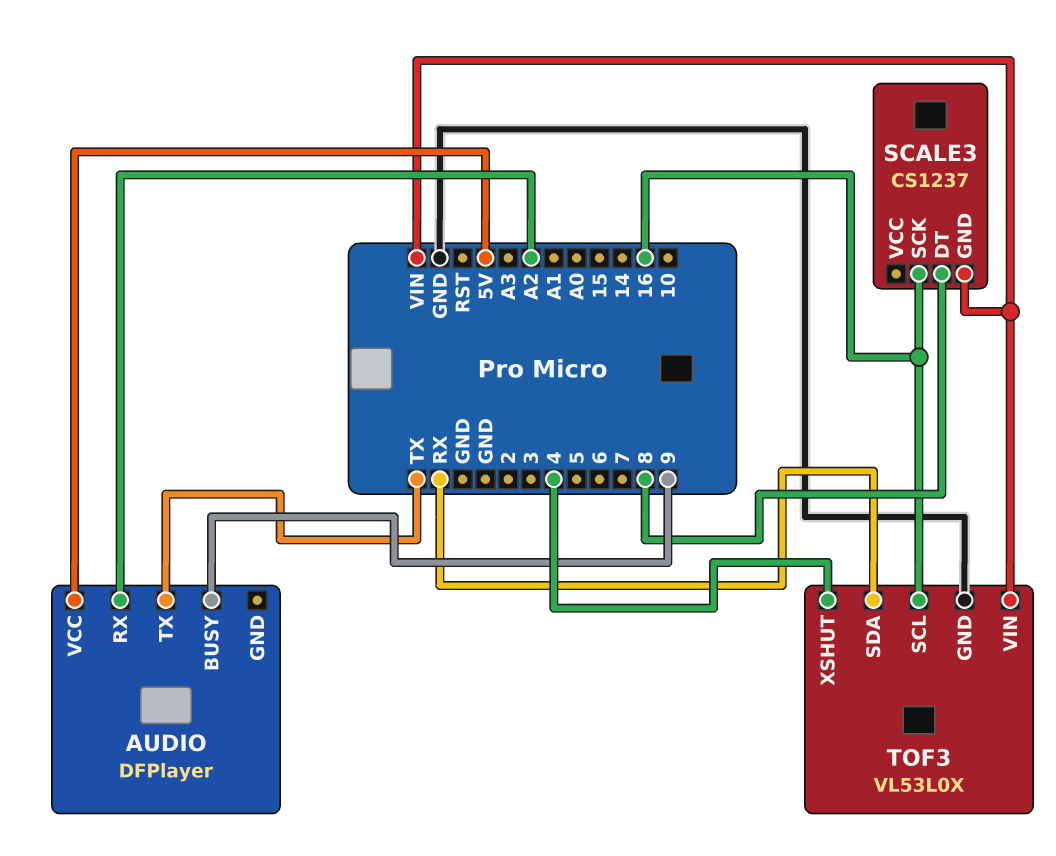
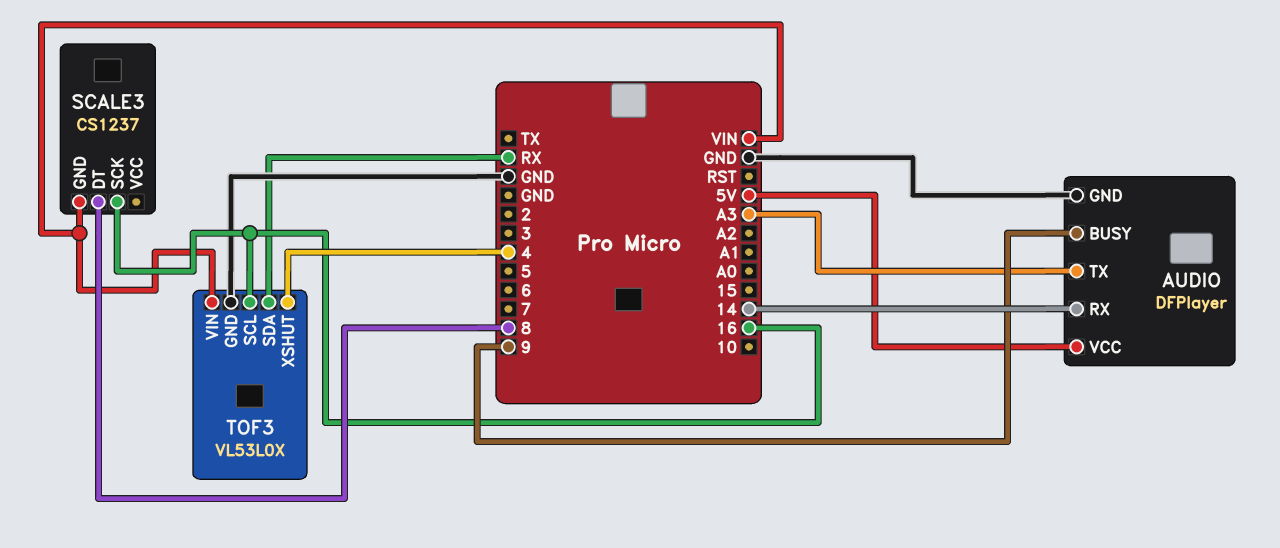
AUDIO pin GND: none -> GND
AUDIO pin RX: A2 -> 14
AUDIO pin TX: TX -> A3

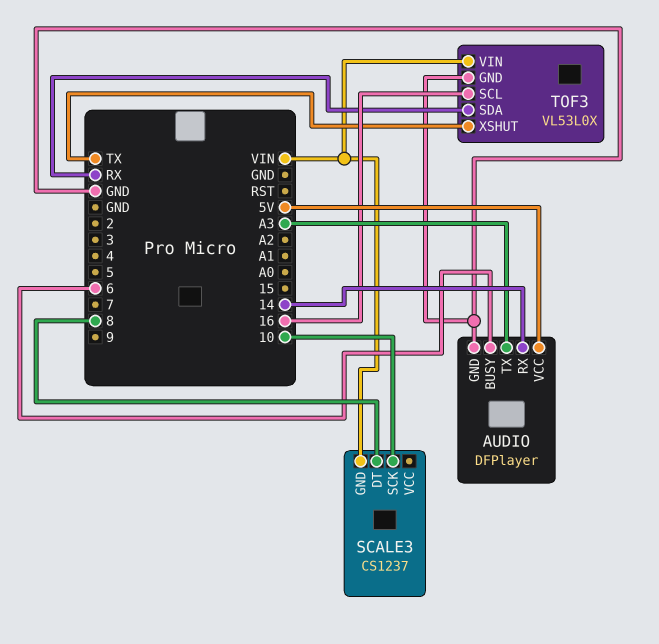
AUDIO pin BUSY: 9 -> 6
SCALE3 pin SCK: 16 -> 10
TOF3 pin XSHUT: 4 -> TX

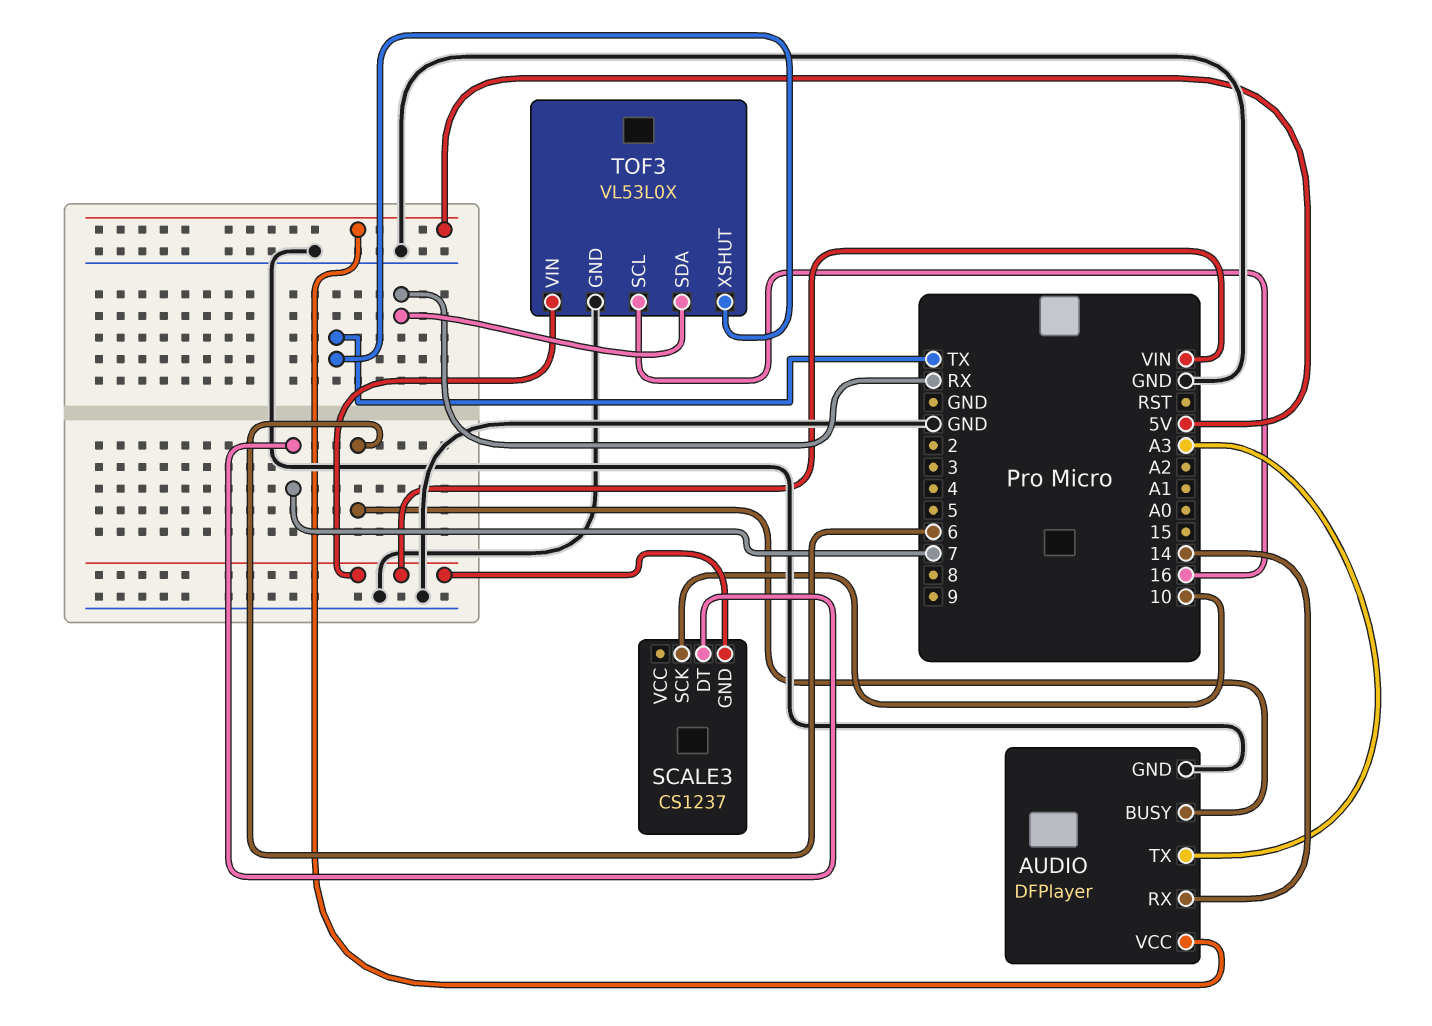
SCALE3 pin DT: 8 -> 7

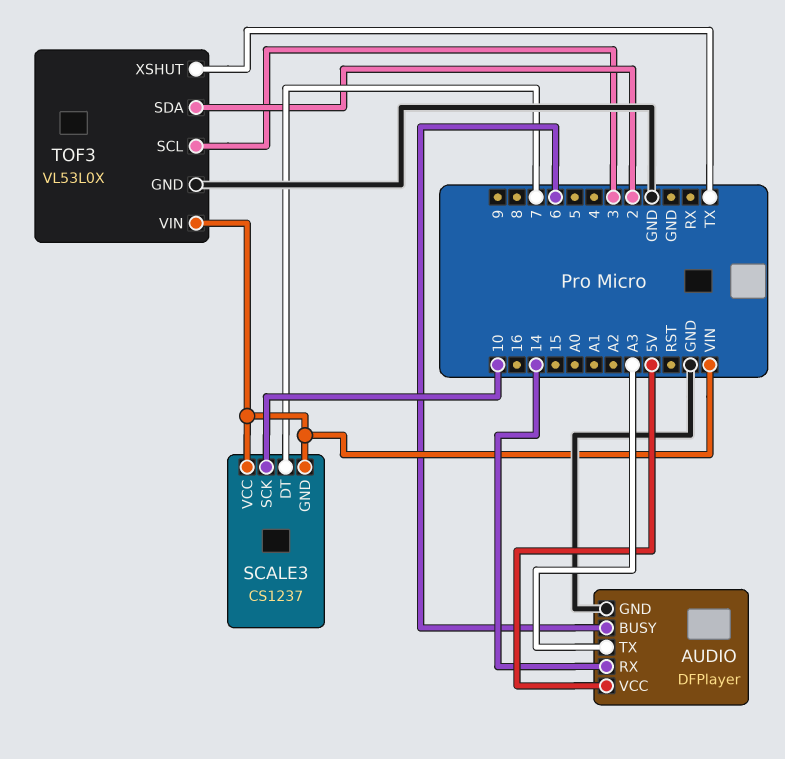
SCALE3 pin VCC: none -> VIN
TOF3 pin SCL: 16 -> 3
TOF3 pin SDA: RX -> 2

